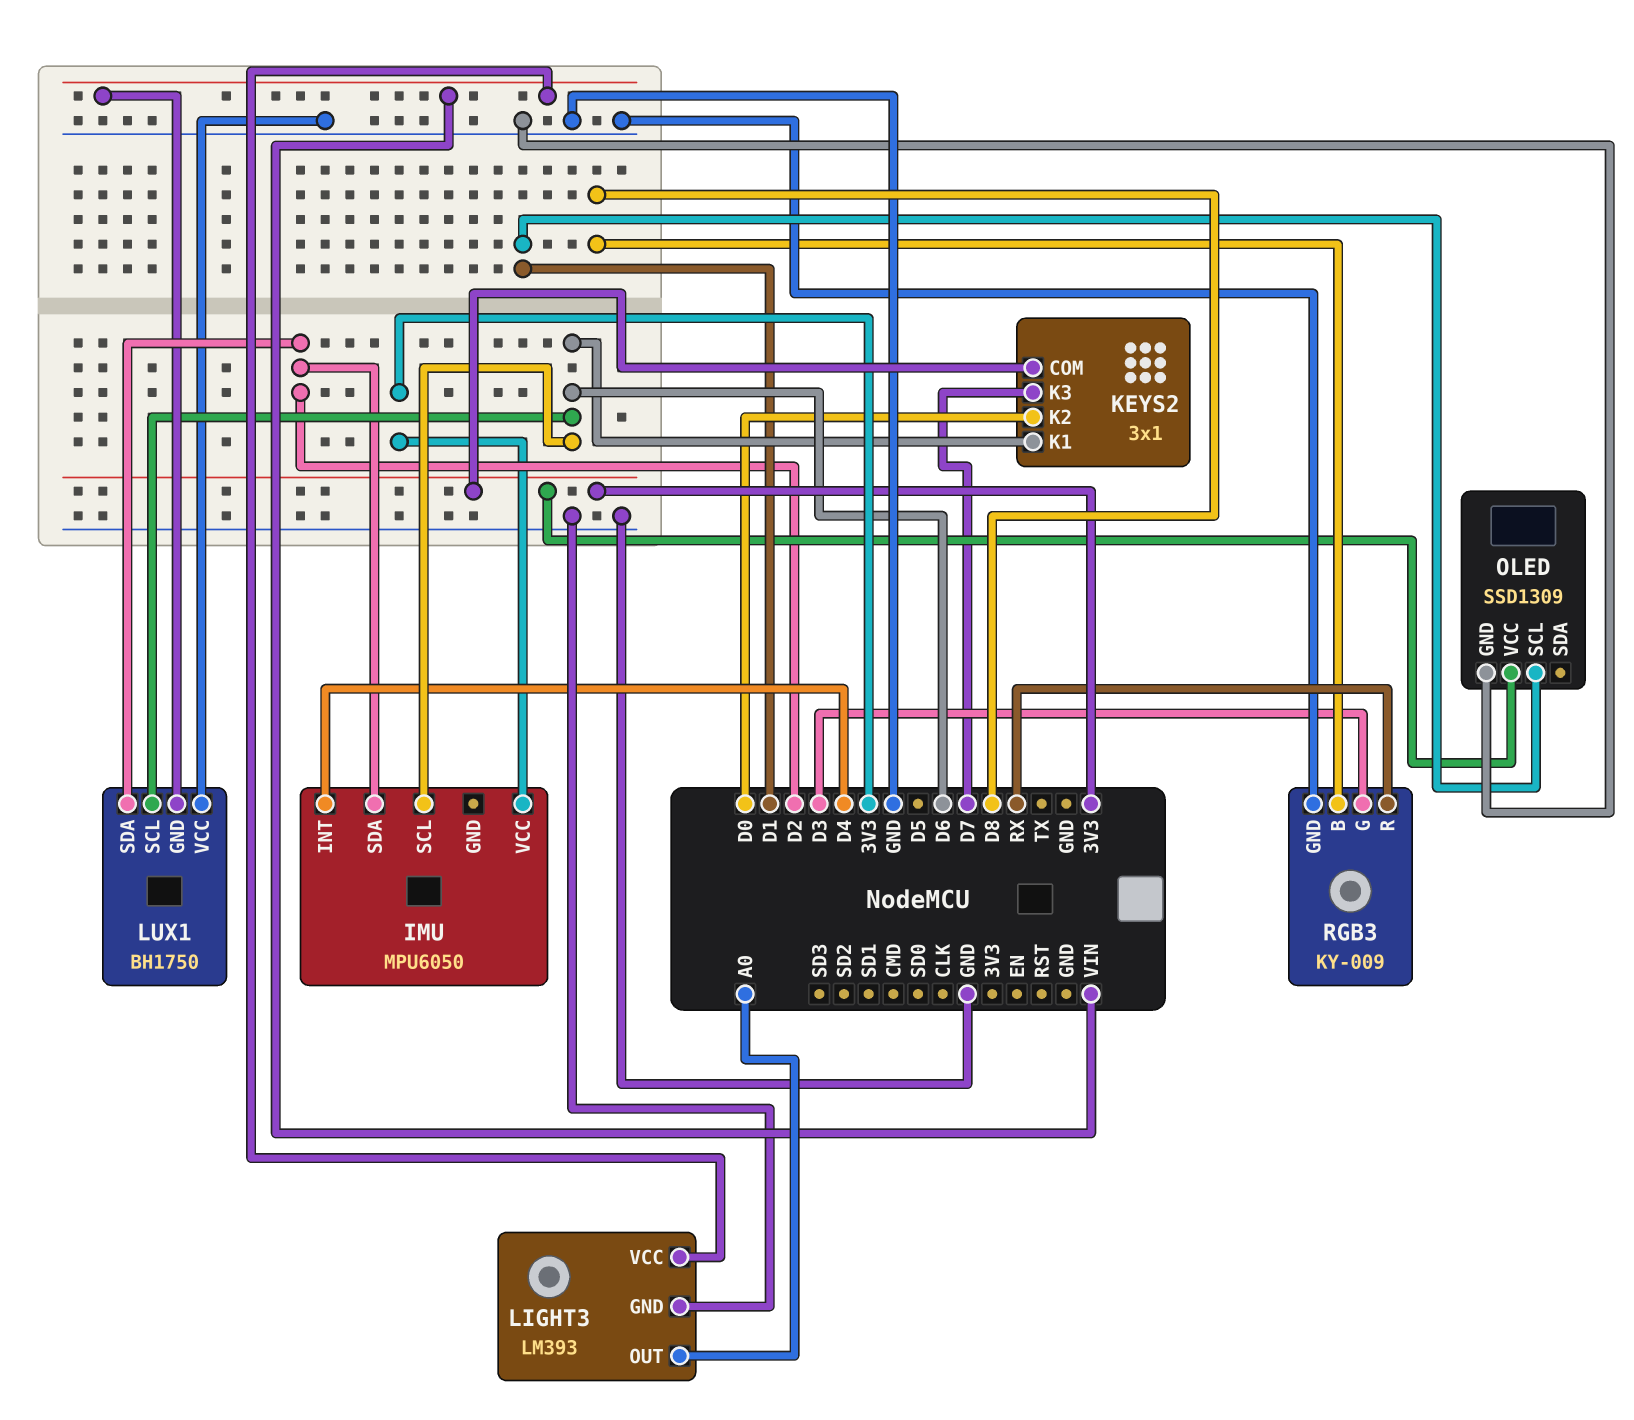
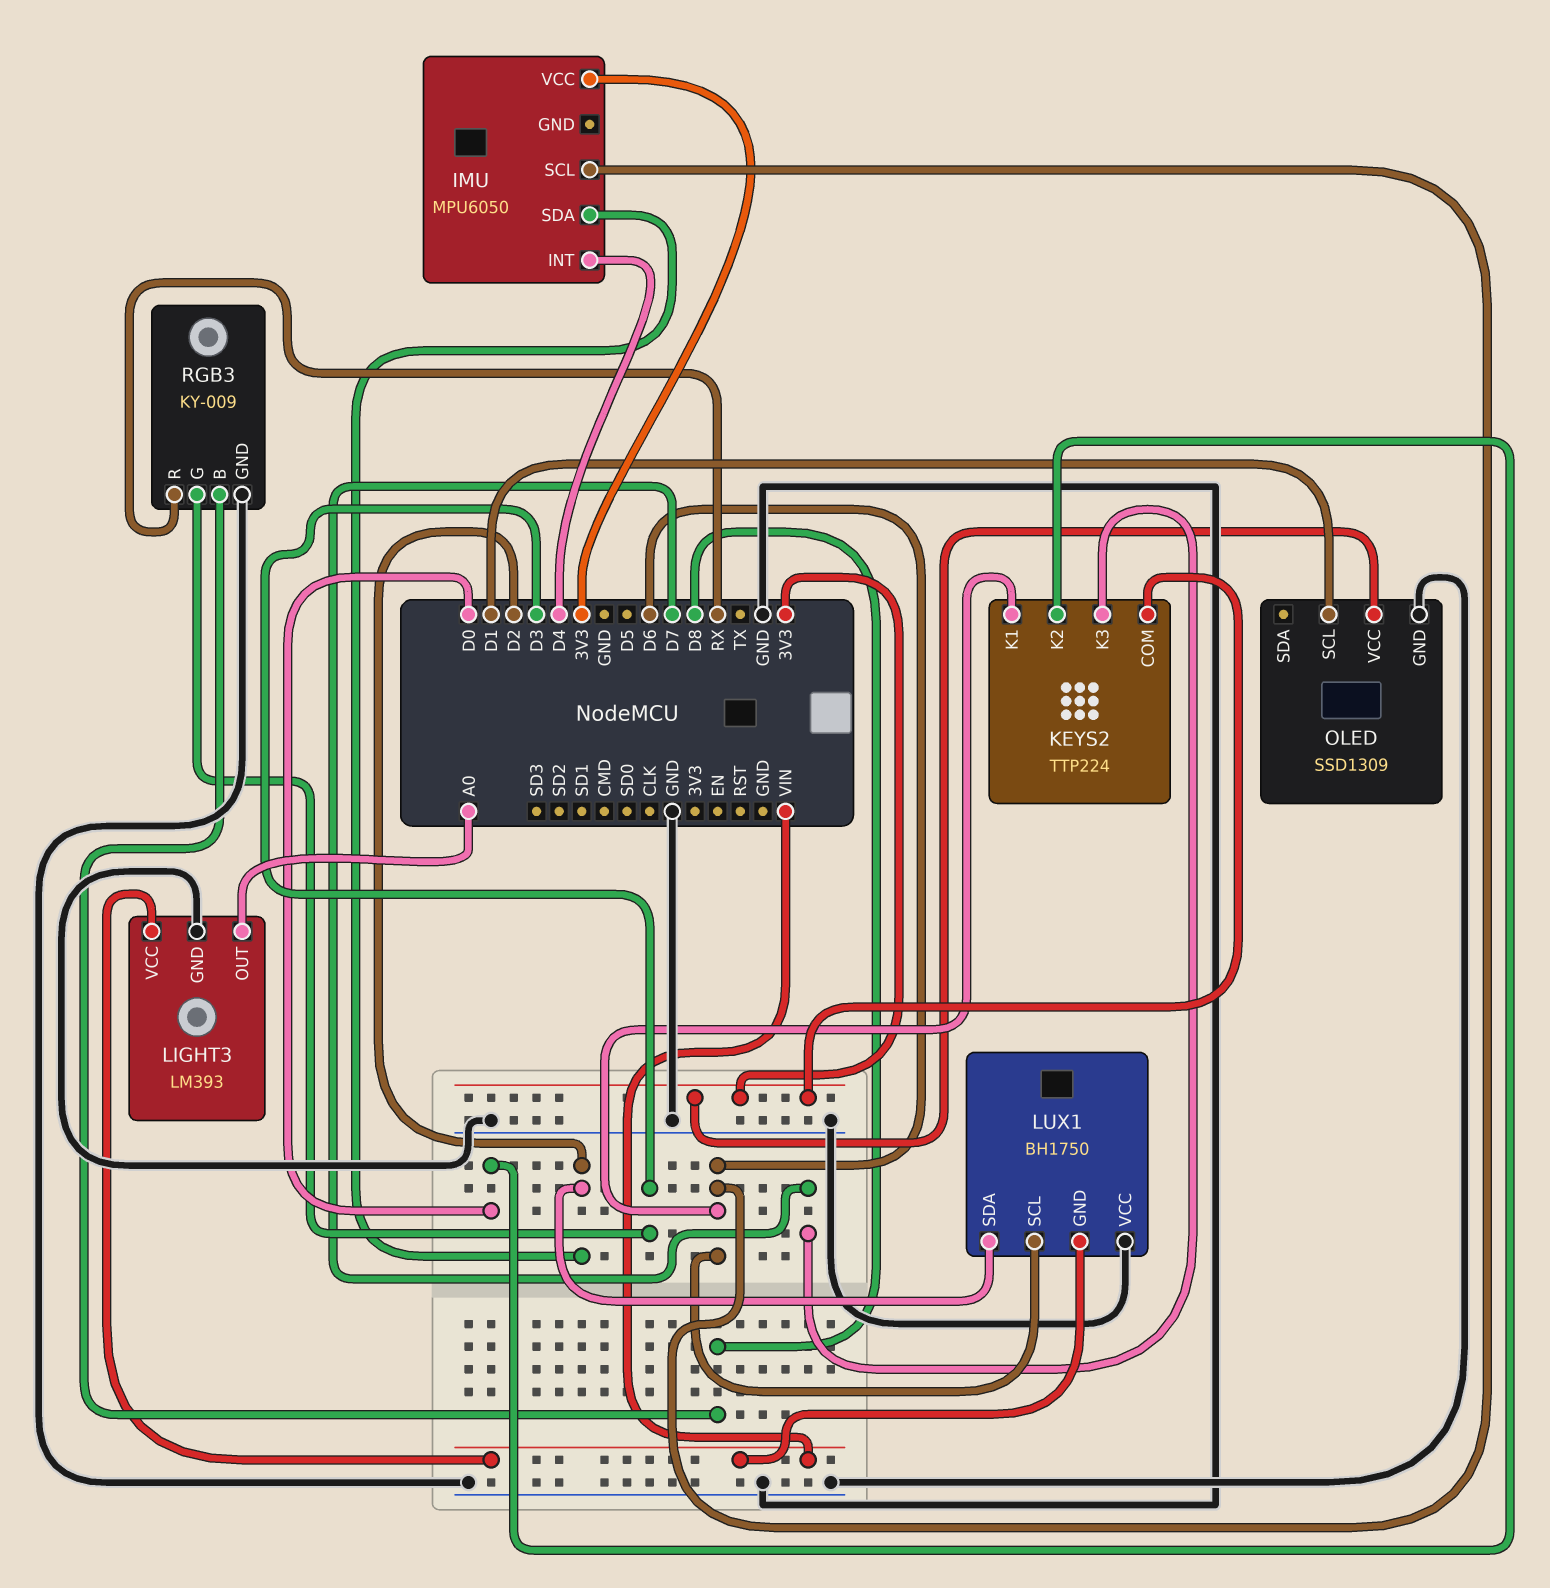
KEYS2: 3x1 -> TTP224

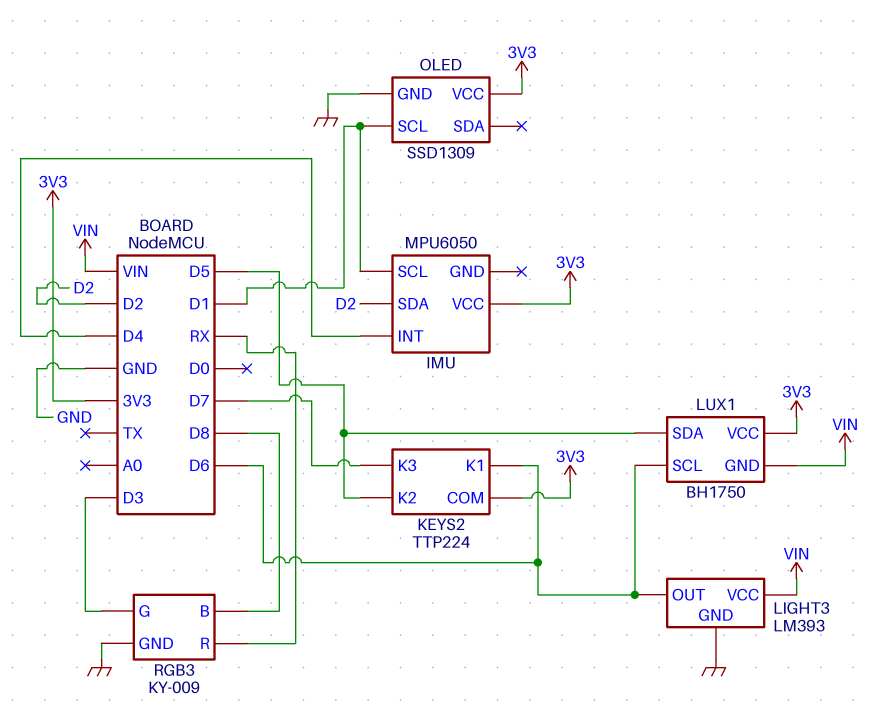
IMU pin SCL: D6 -> D1
KEYS2 pin K2: D0 -> D5
LIGHT3 pin OUT: A0 -> D6
LUX1 pin SDA: D2 -> D5
LUX1 pin VCC: GND -> 3V3

